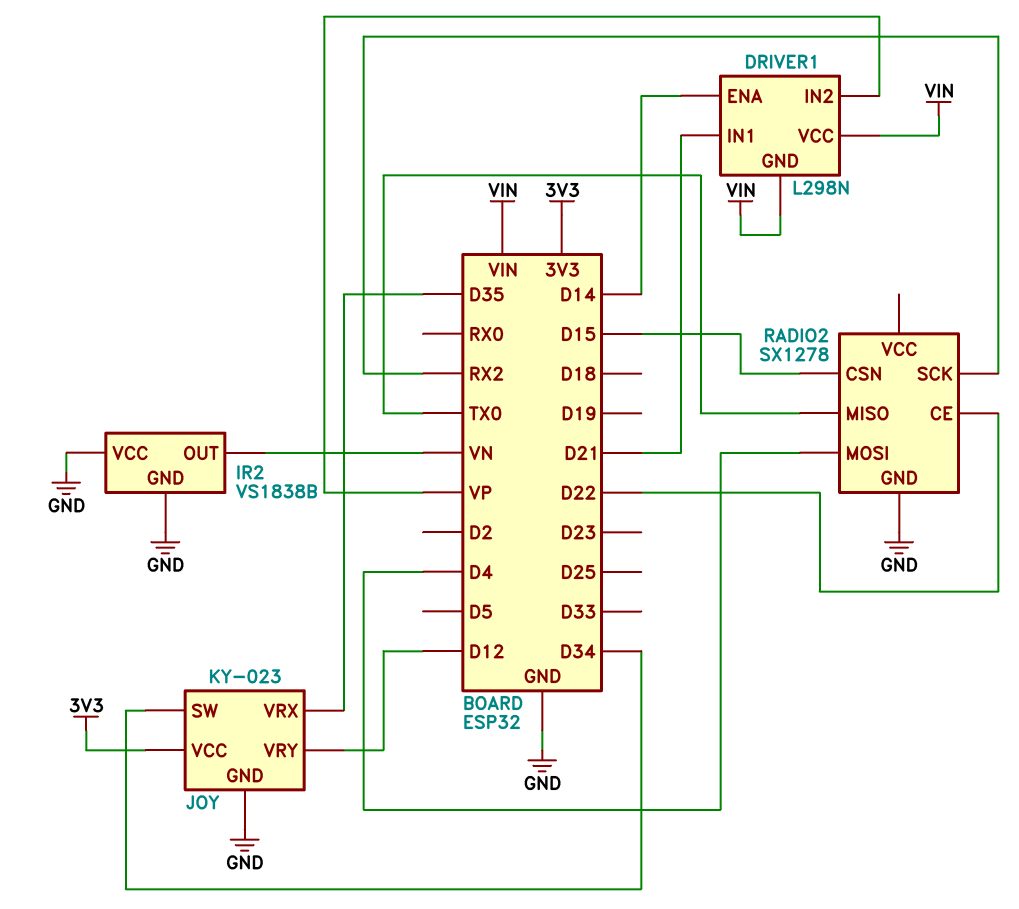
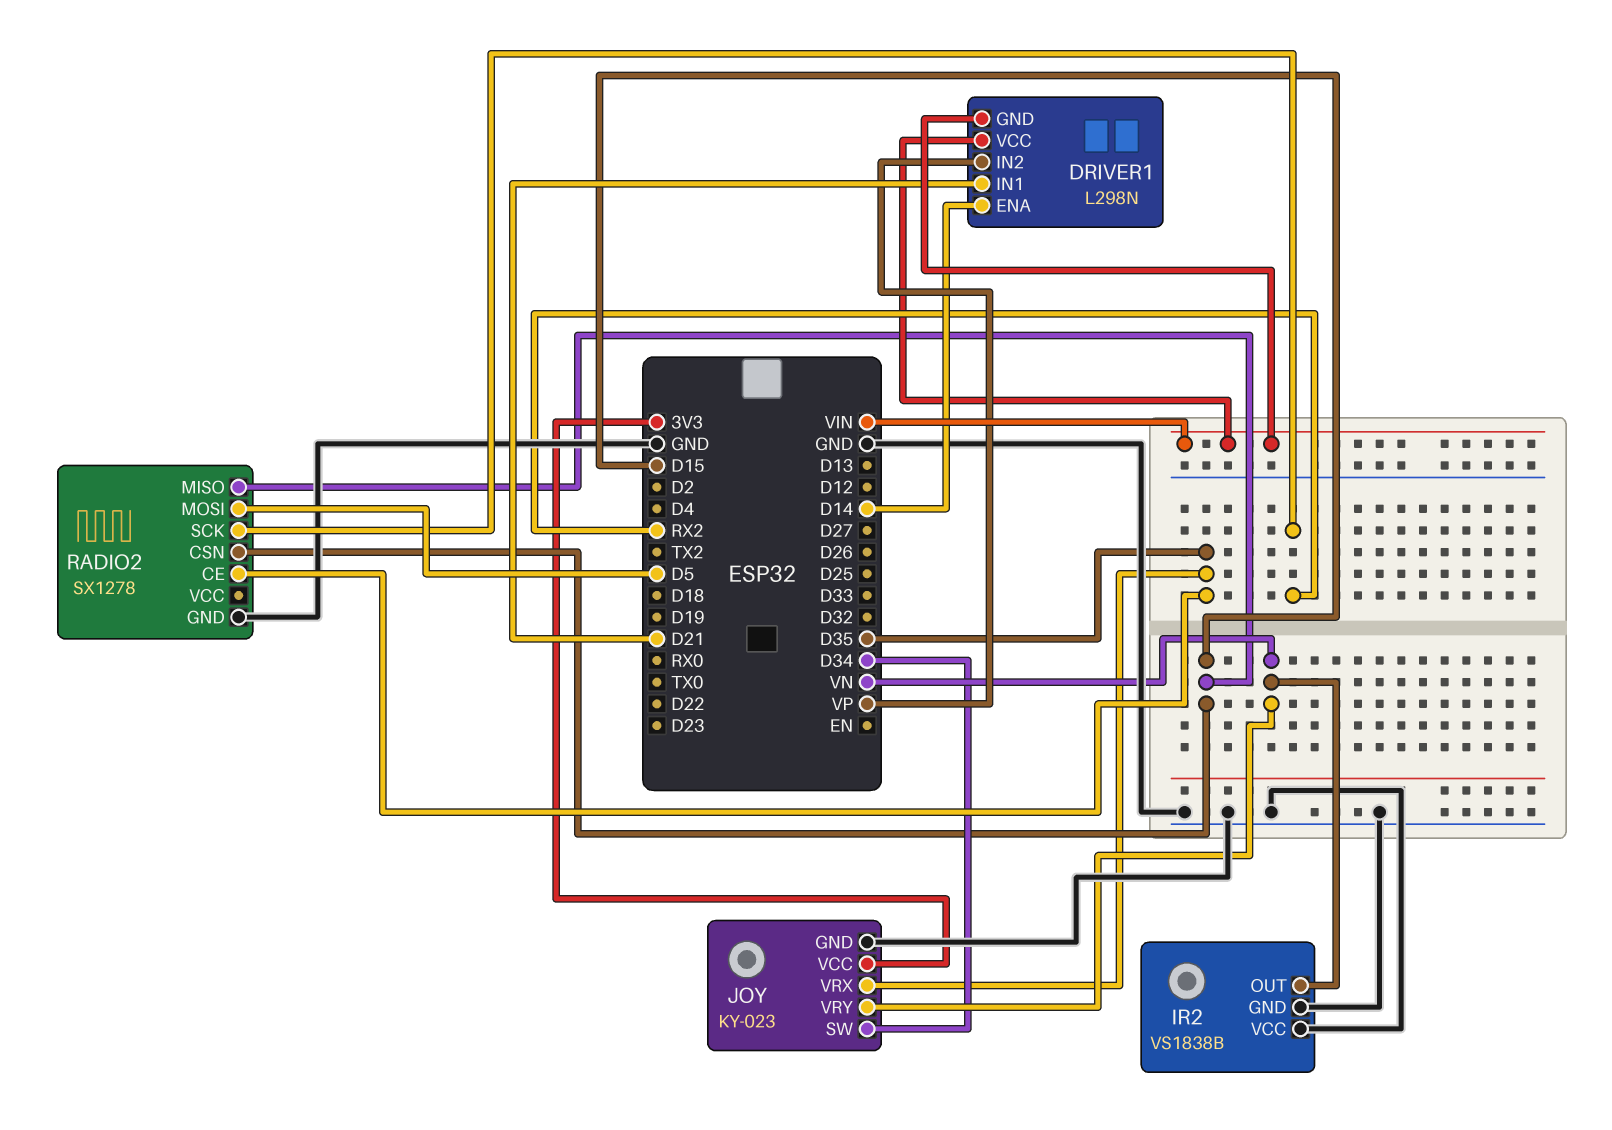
JOY pin VRY: D12 -> VN
RADIO2 pin CE: D22 -> D35
RADIO2 pin MISO: TX0 -> D15
RADIO2 pin MOSI: D4 -> D5

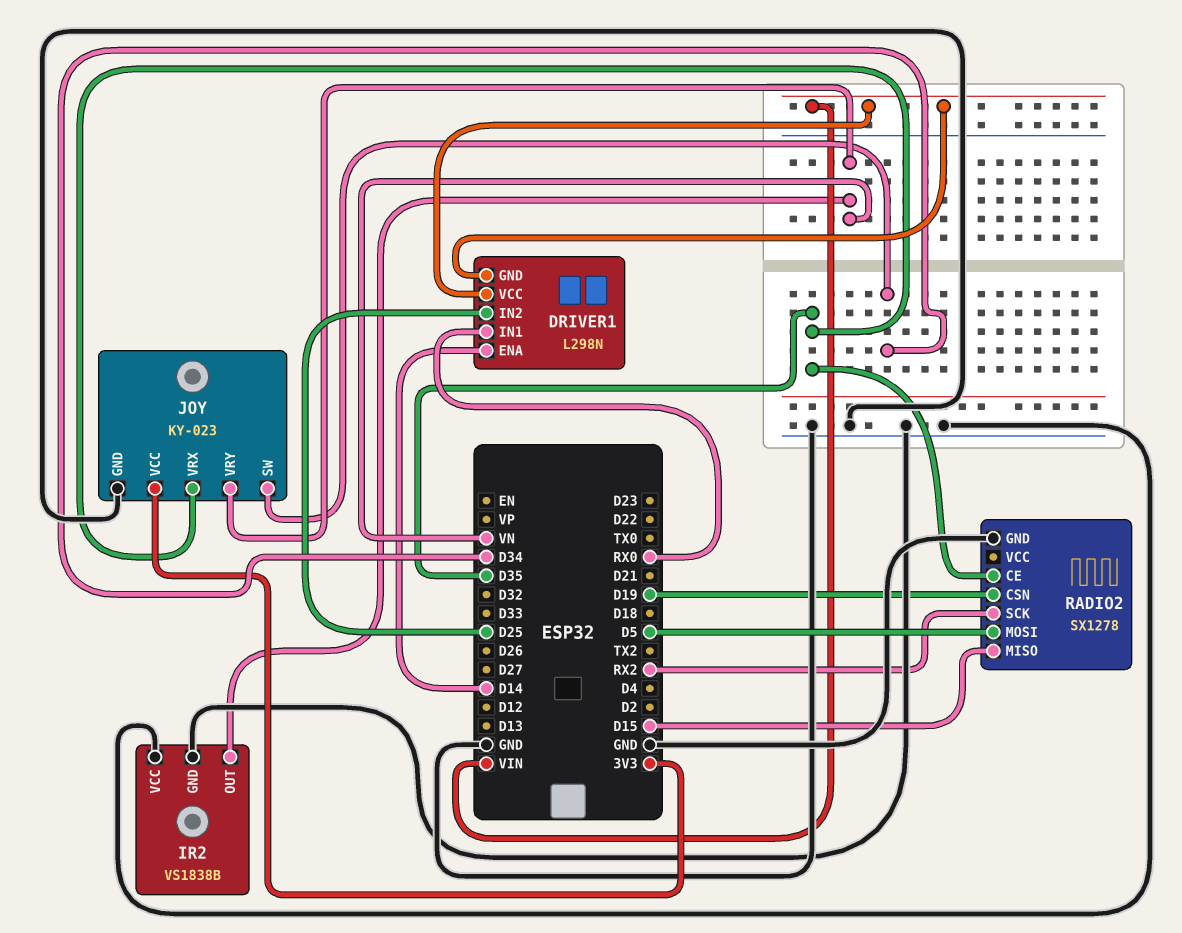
DRIVER1 pin IN1: D21 -> RX0
DRIVER1 pin IN2: VP -> D25
RADIO2 pin CSN: D15 -> D19

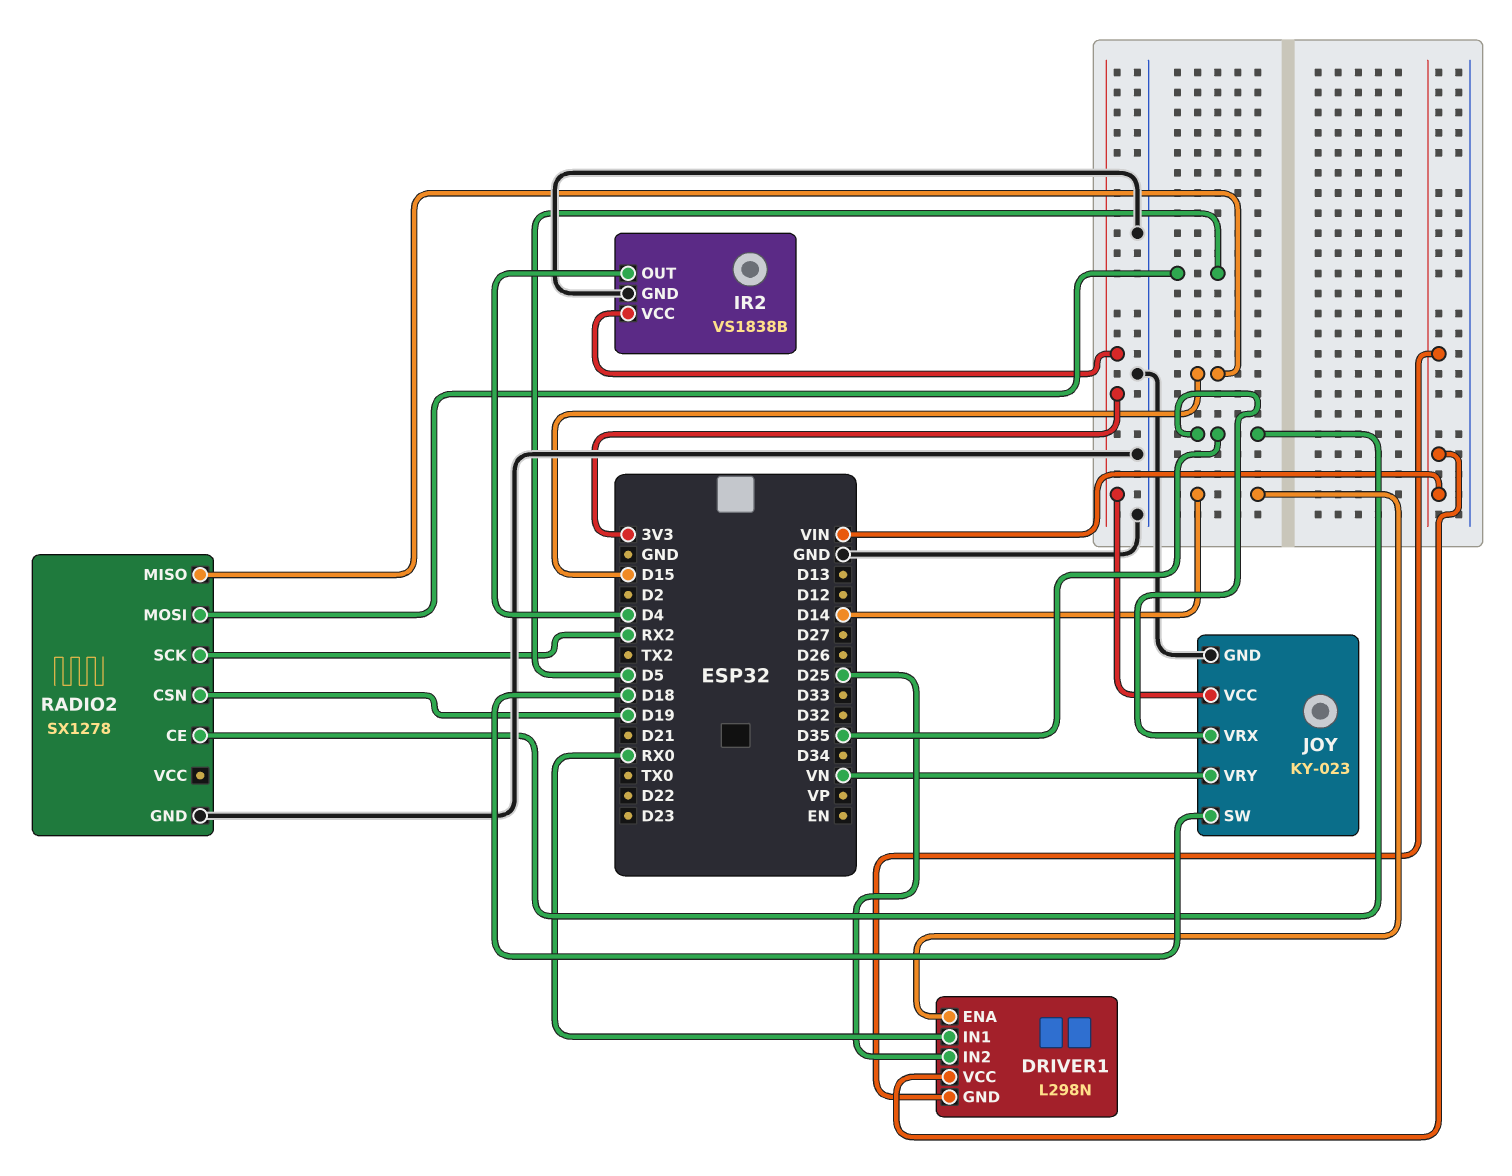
IR2 pin OUT: VN -> D4
IR2 pin VCC: GND -> 3V3
JOY pin SW: D34 -> D18

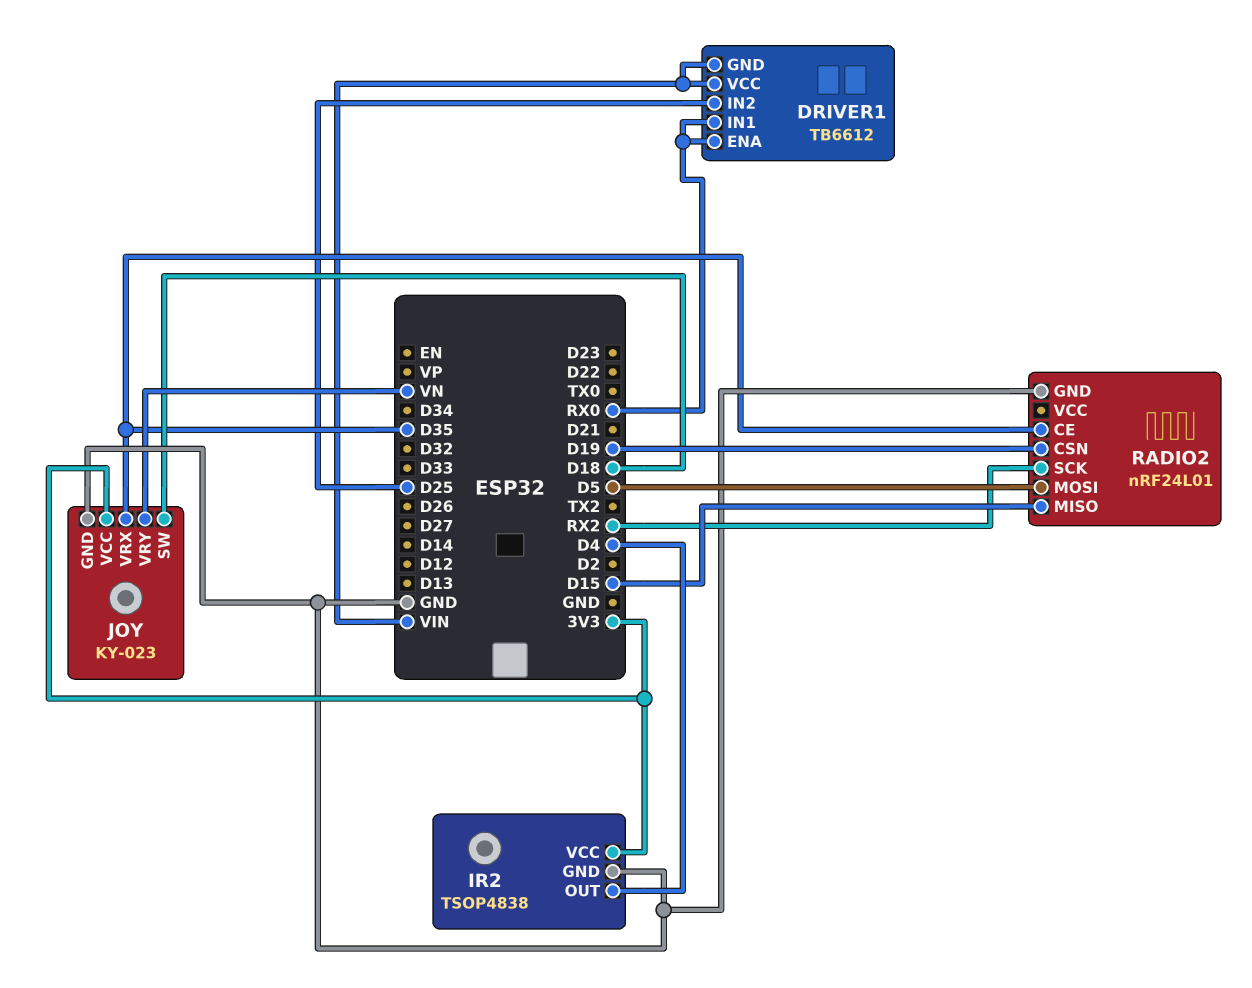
DRIVER1: L298N -> TB6612
DRIVER1 pin ENA: D14 -> RX0
IR2: VS1838B -> TSOP4838
RADIO2: SX1278 -> nRF24L01

